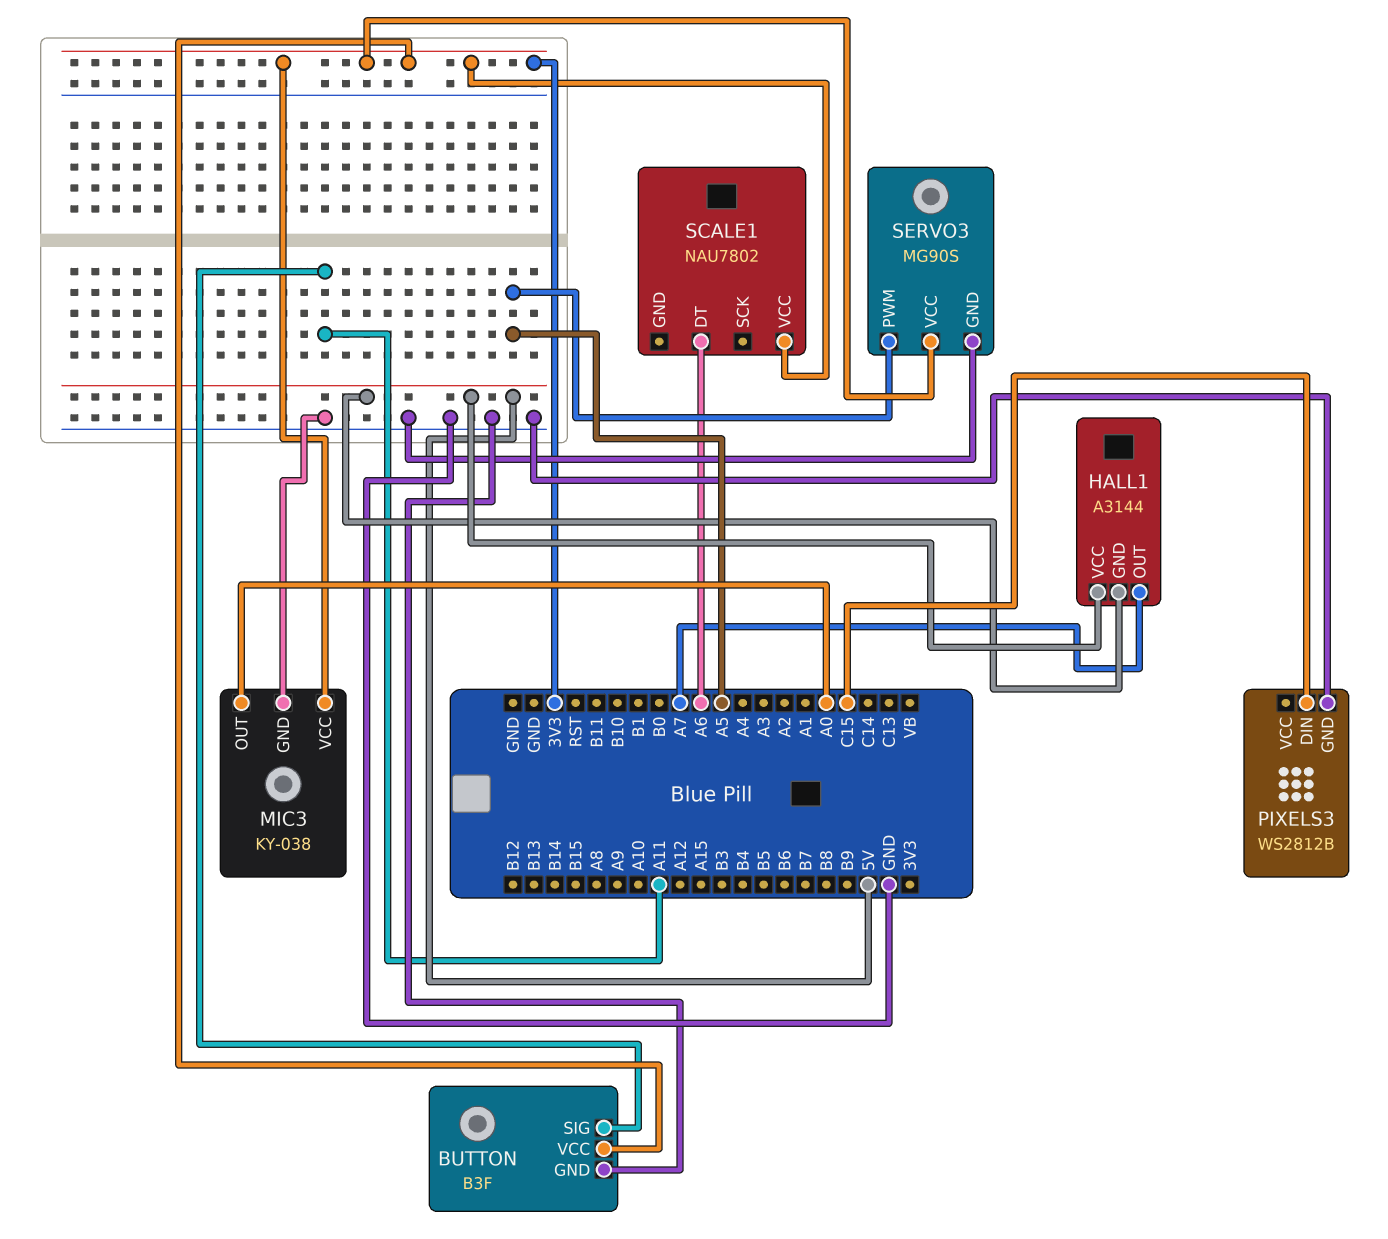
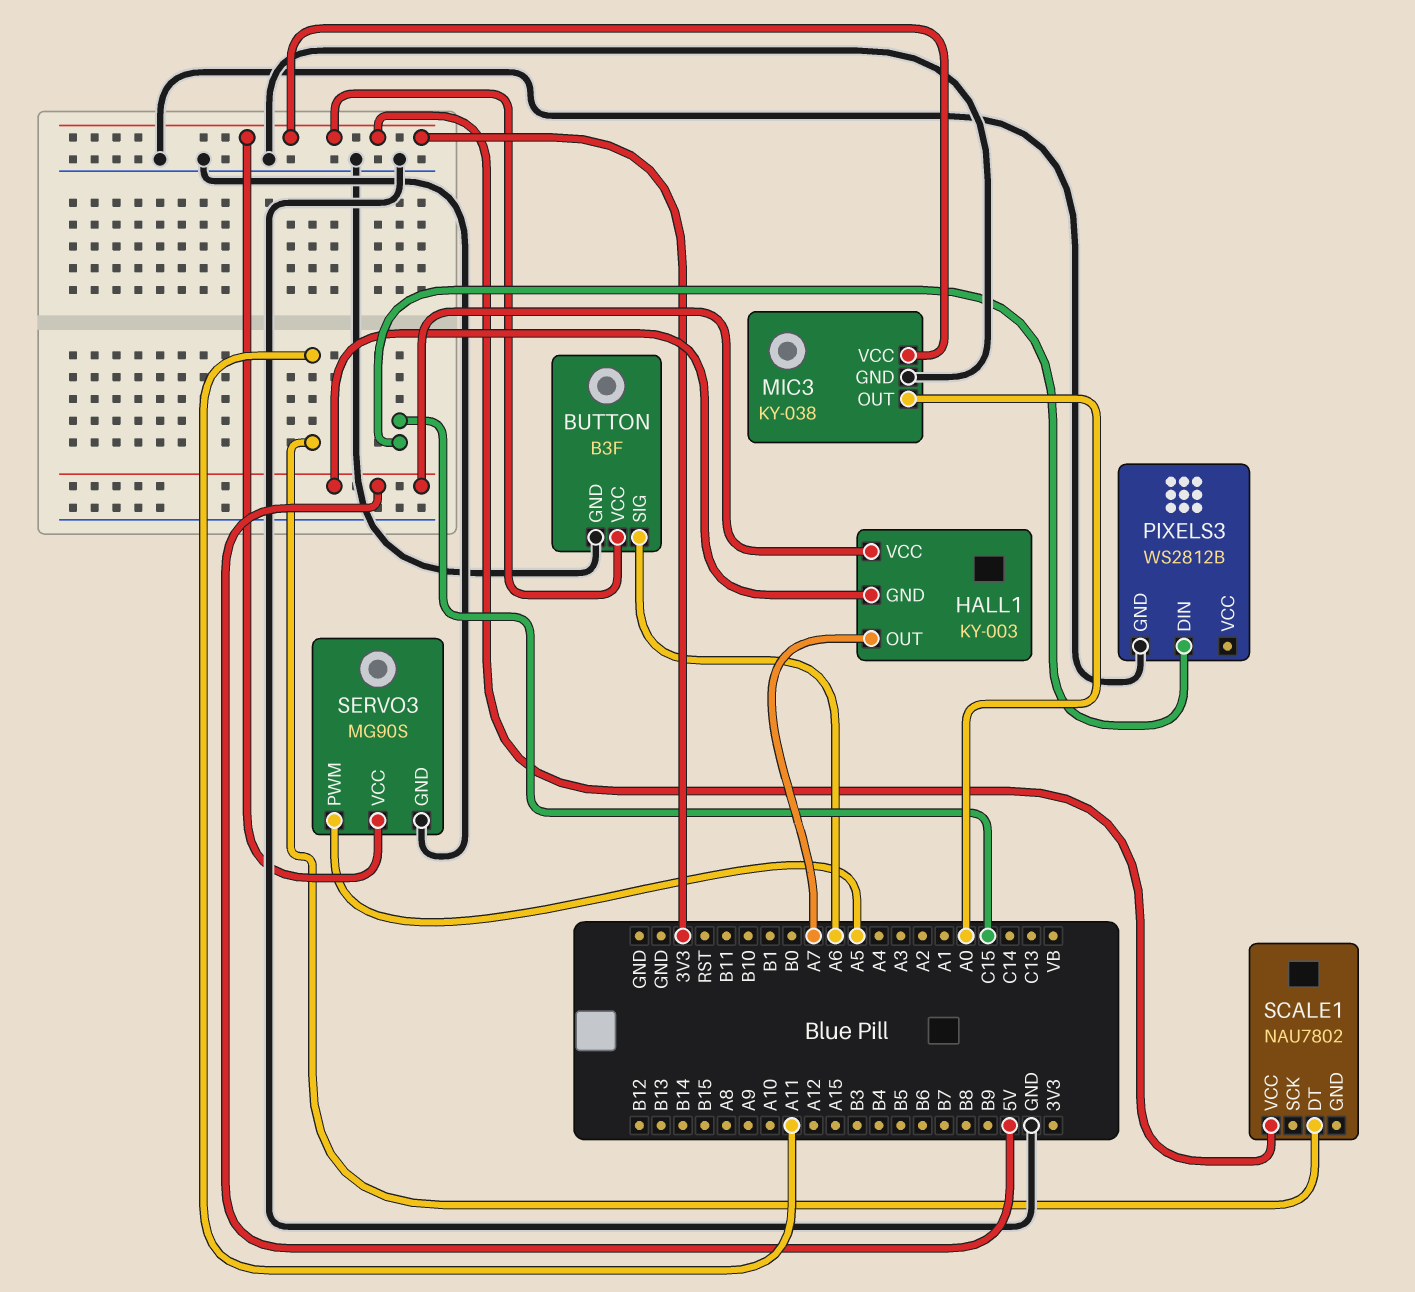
BUTTON pin SIG: A11 -> A6
HALL1: A3144 -> KY-003
SCALE1 pin DT: A6 -> A11

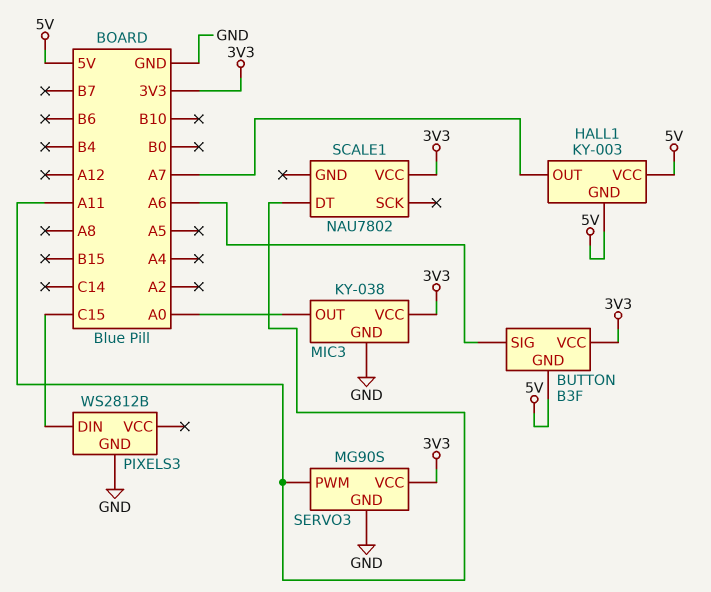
BUTTON pin GND: GND -> 5V
SERVO3 pin PWM: A5 -> A11

